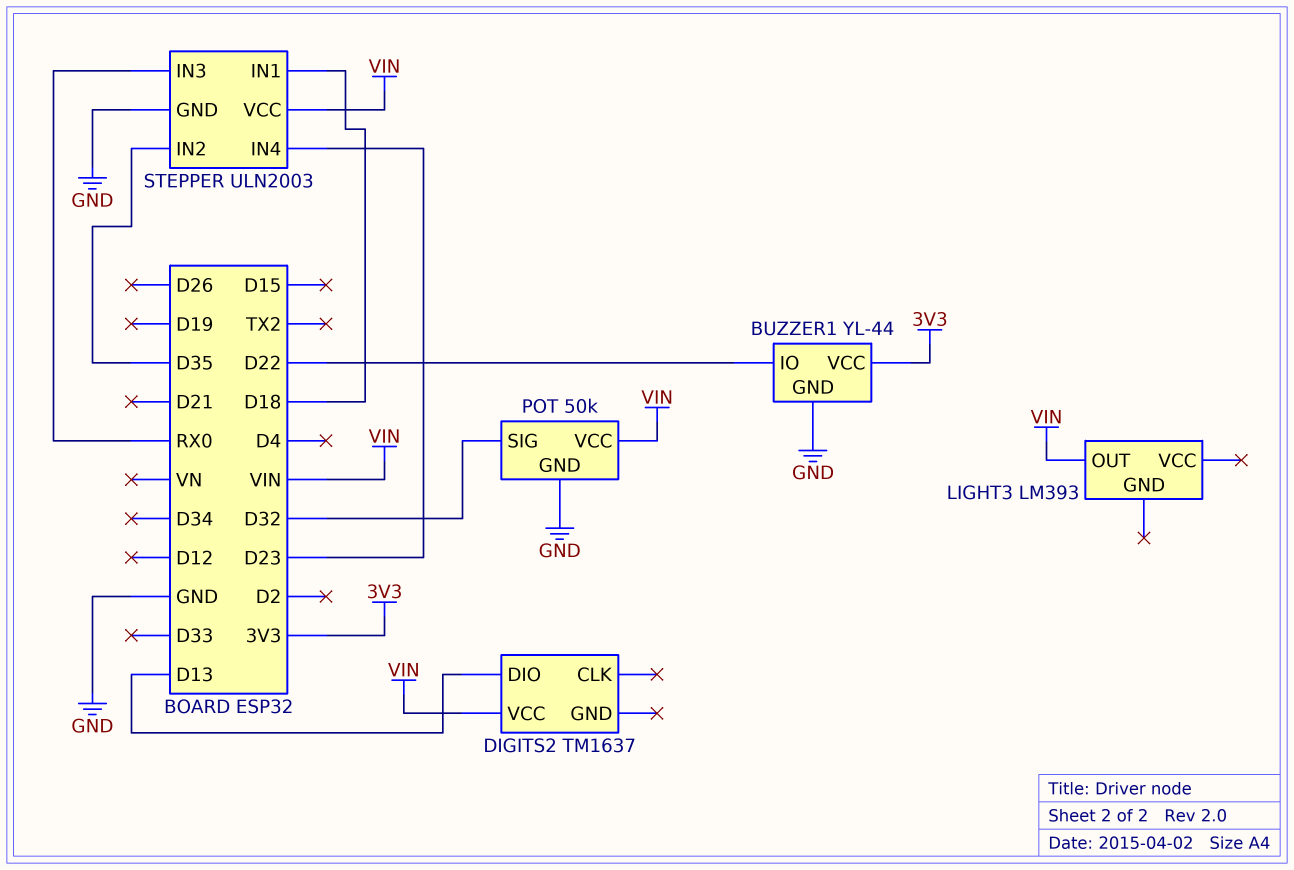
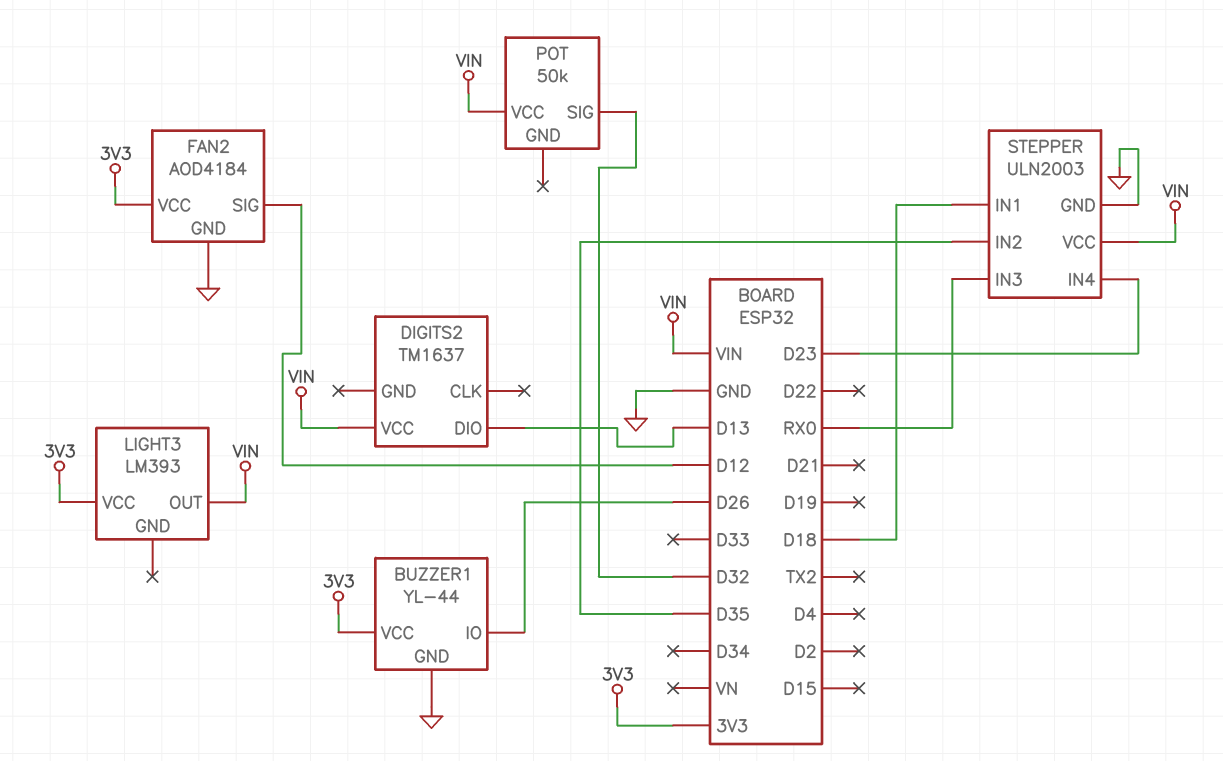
BUZZER1 pin IO: D22 -> D26
FAN2: none -> AOD4184
FAN2 pin GND: none -> GND
FAN2 pin SIG: none -> D12
FAN2 pin VCC: none -> 3V3
LIGHT3 pin VCC: none -> 3V3
POT pin GND: GND -> none

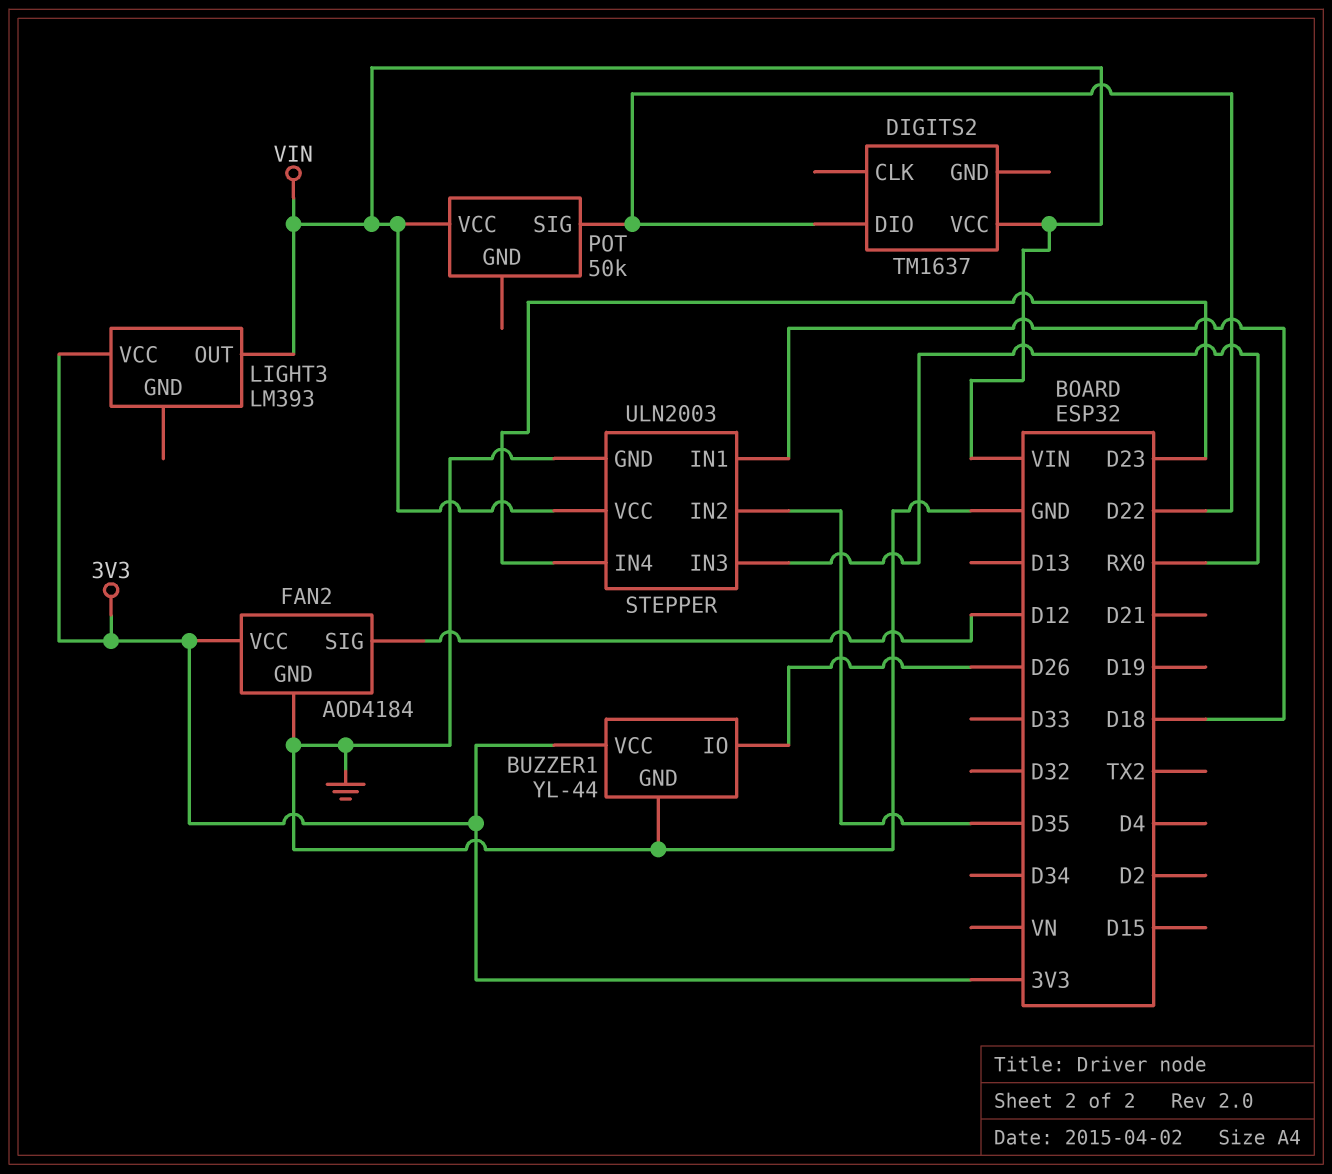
DIGITS2 pin DIO: D13 -> D22
POT pin SIG: D32 -> D22

